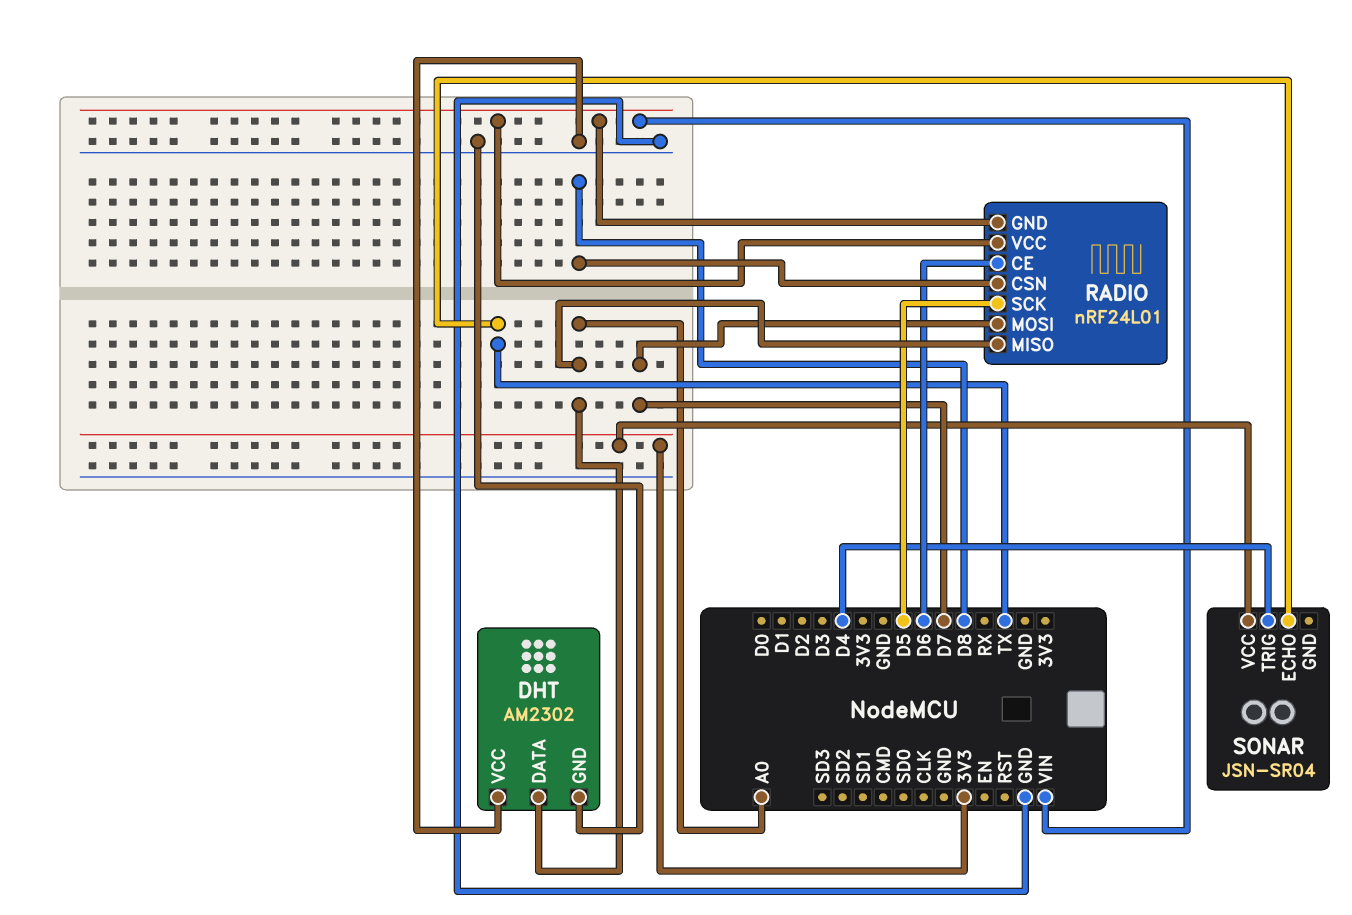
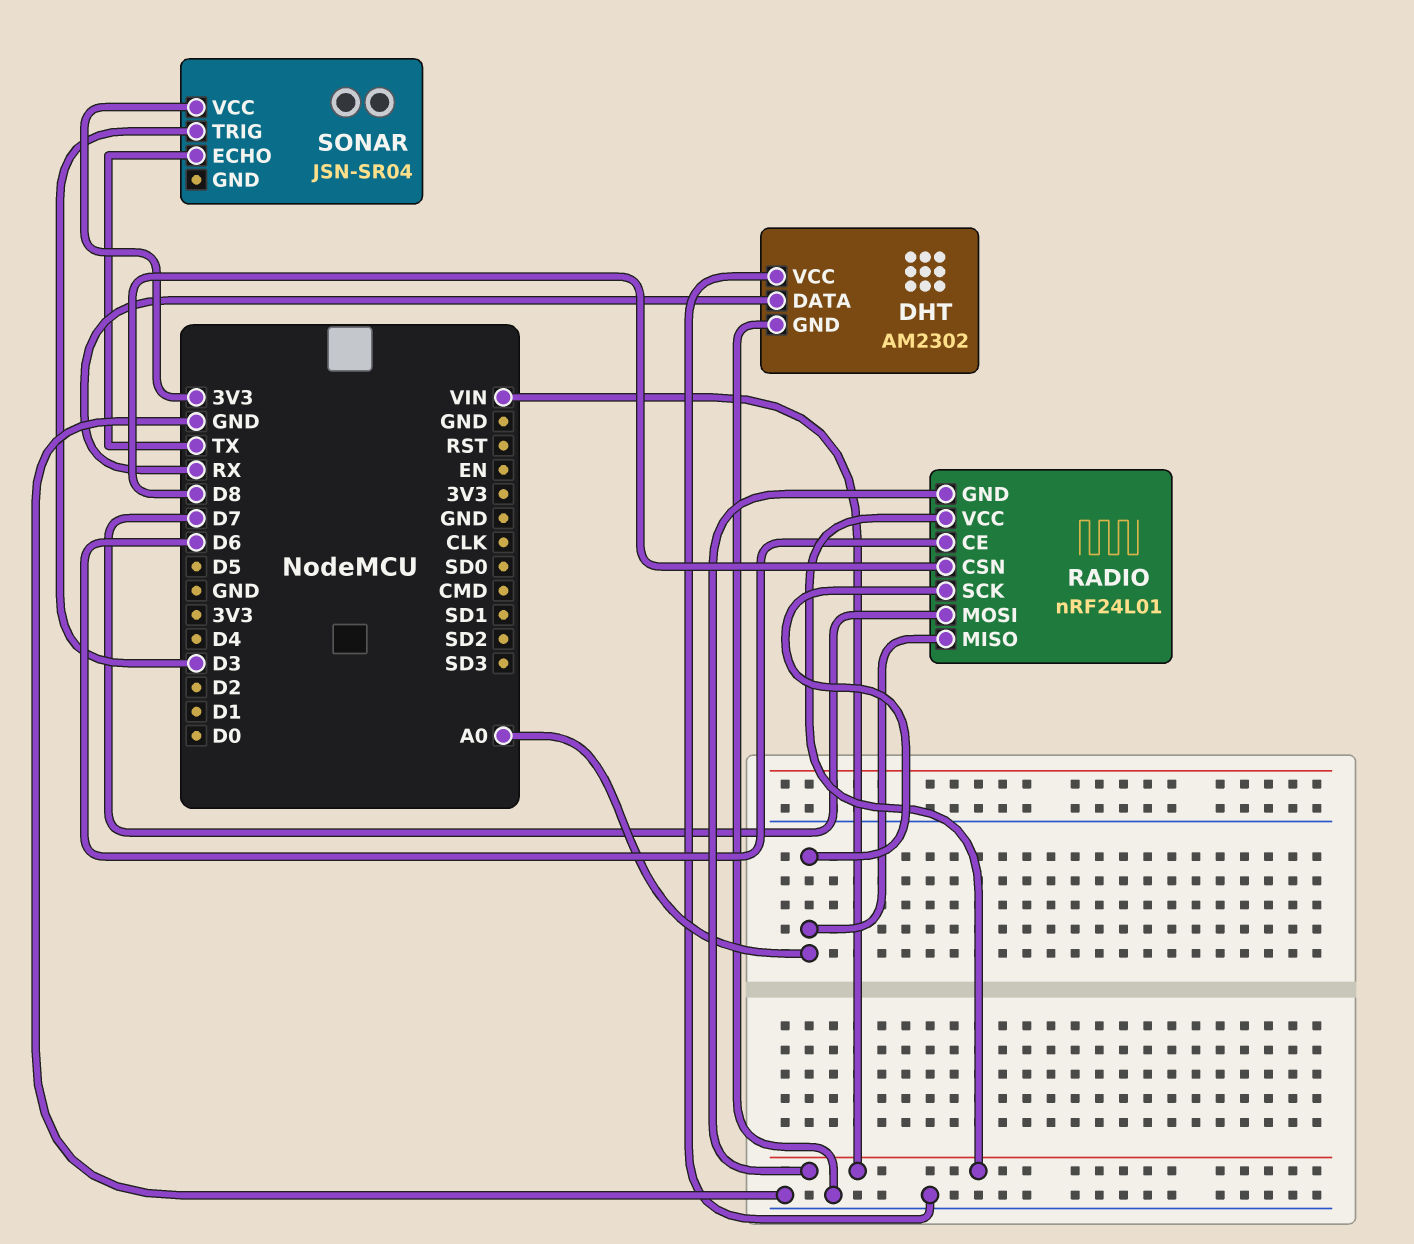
DHT pin DATA: A0 -> RX
RADIO pin SCK: D5 -> A0
SONAR pin TRIG: D4 -> D3

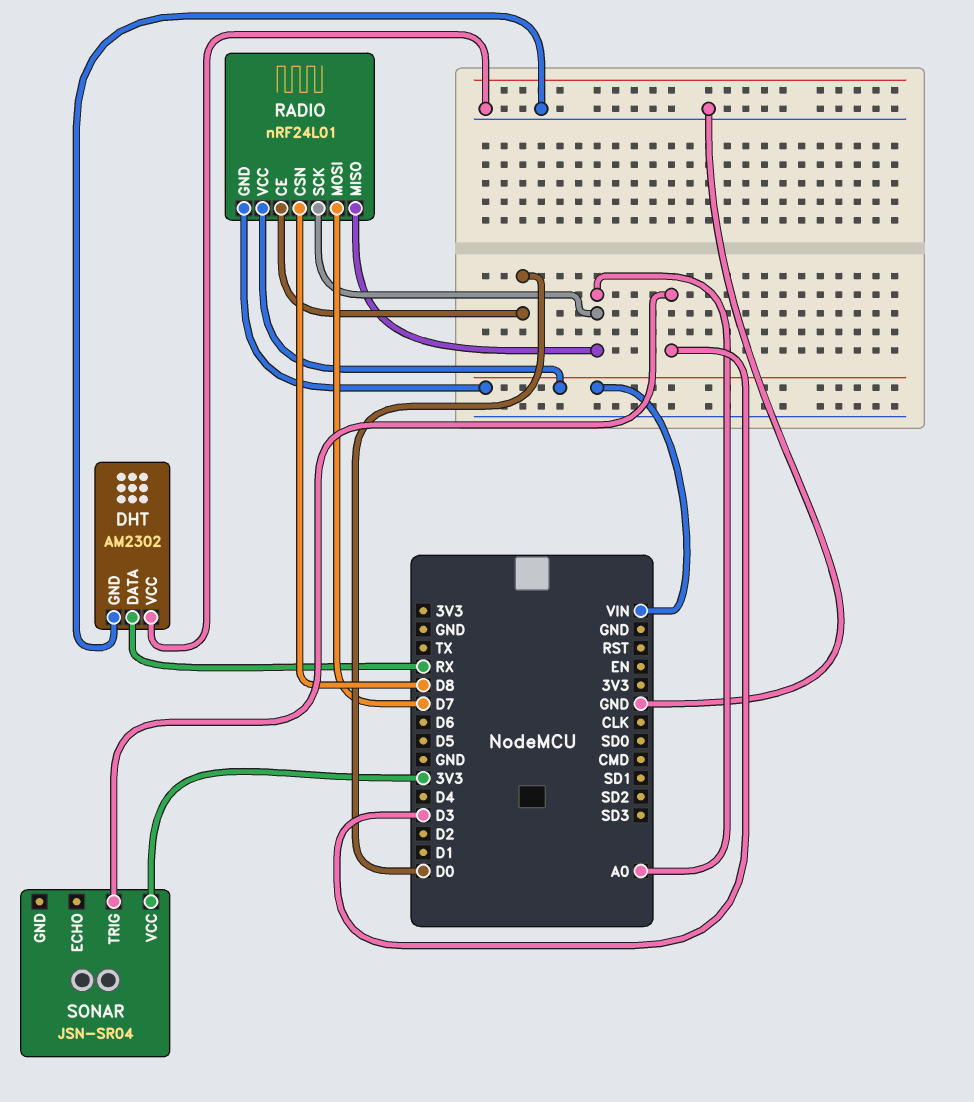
RADIO pin CE: D6 -> D0
SONAR pin ECHO: TX -> none

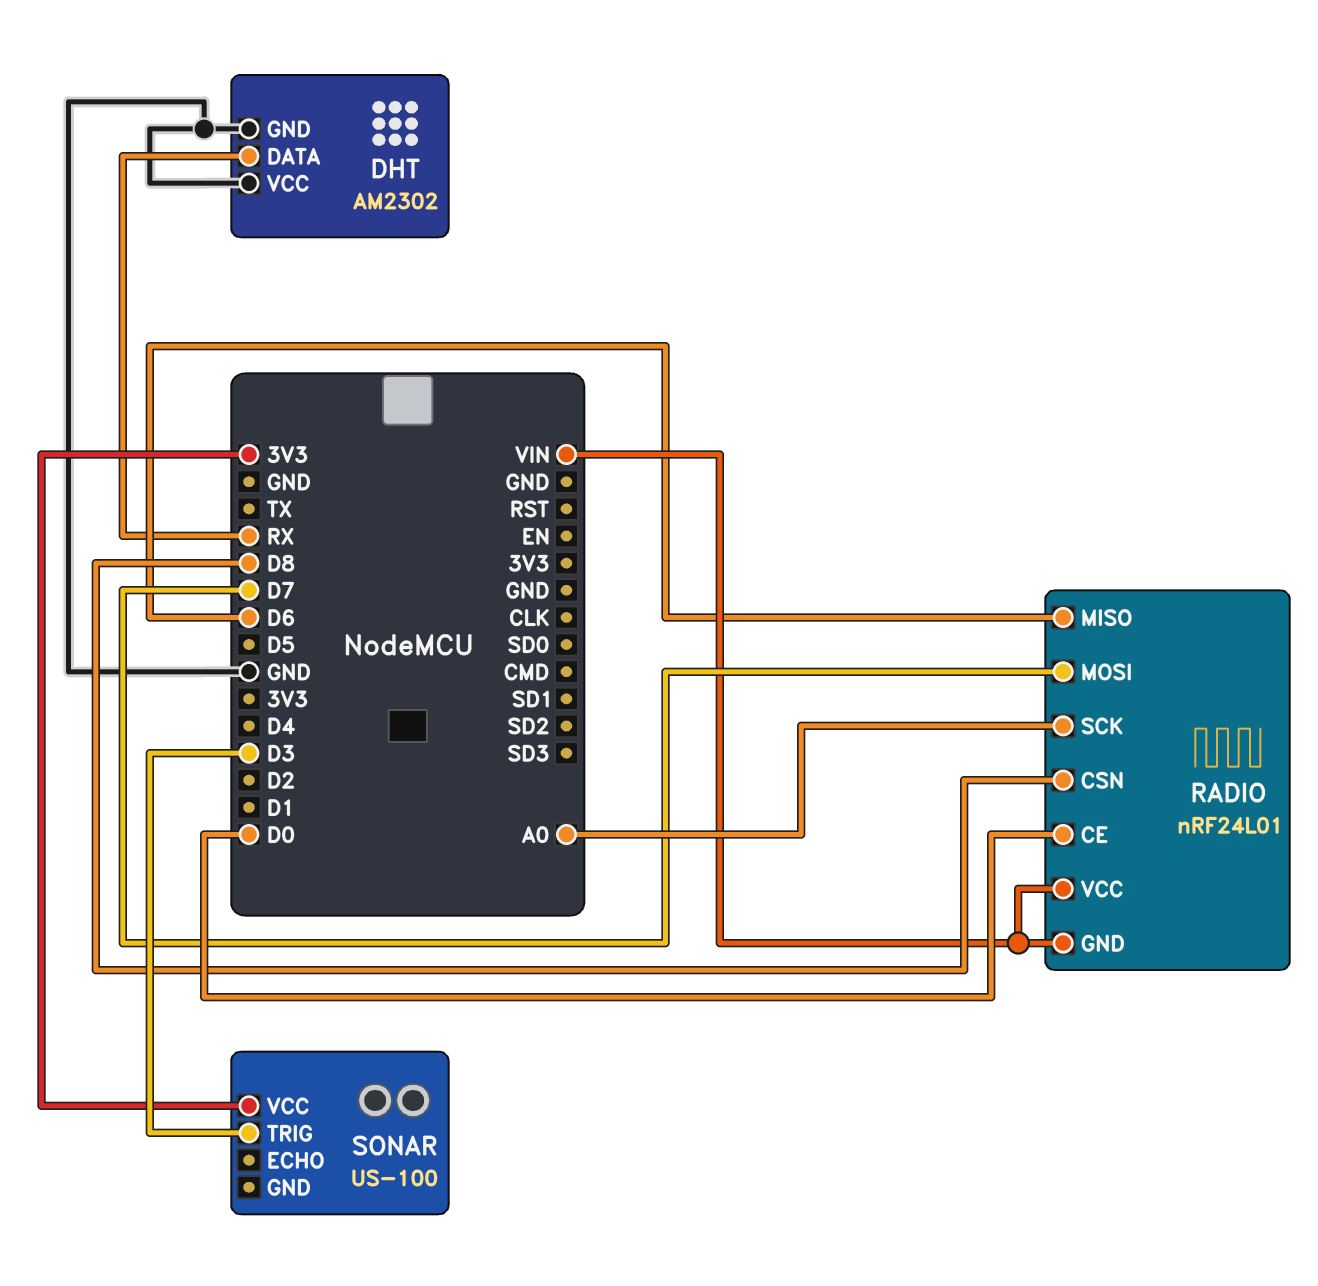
RADIO pin MISO: A0 -> D6
SONAR: JSN-SR04 -> US-100

